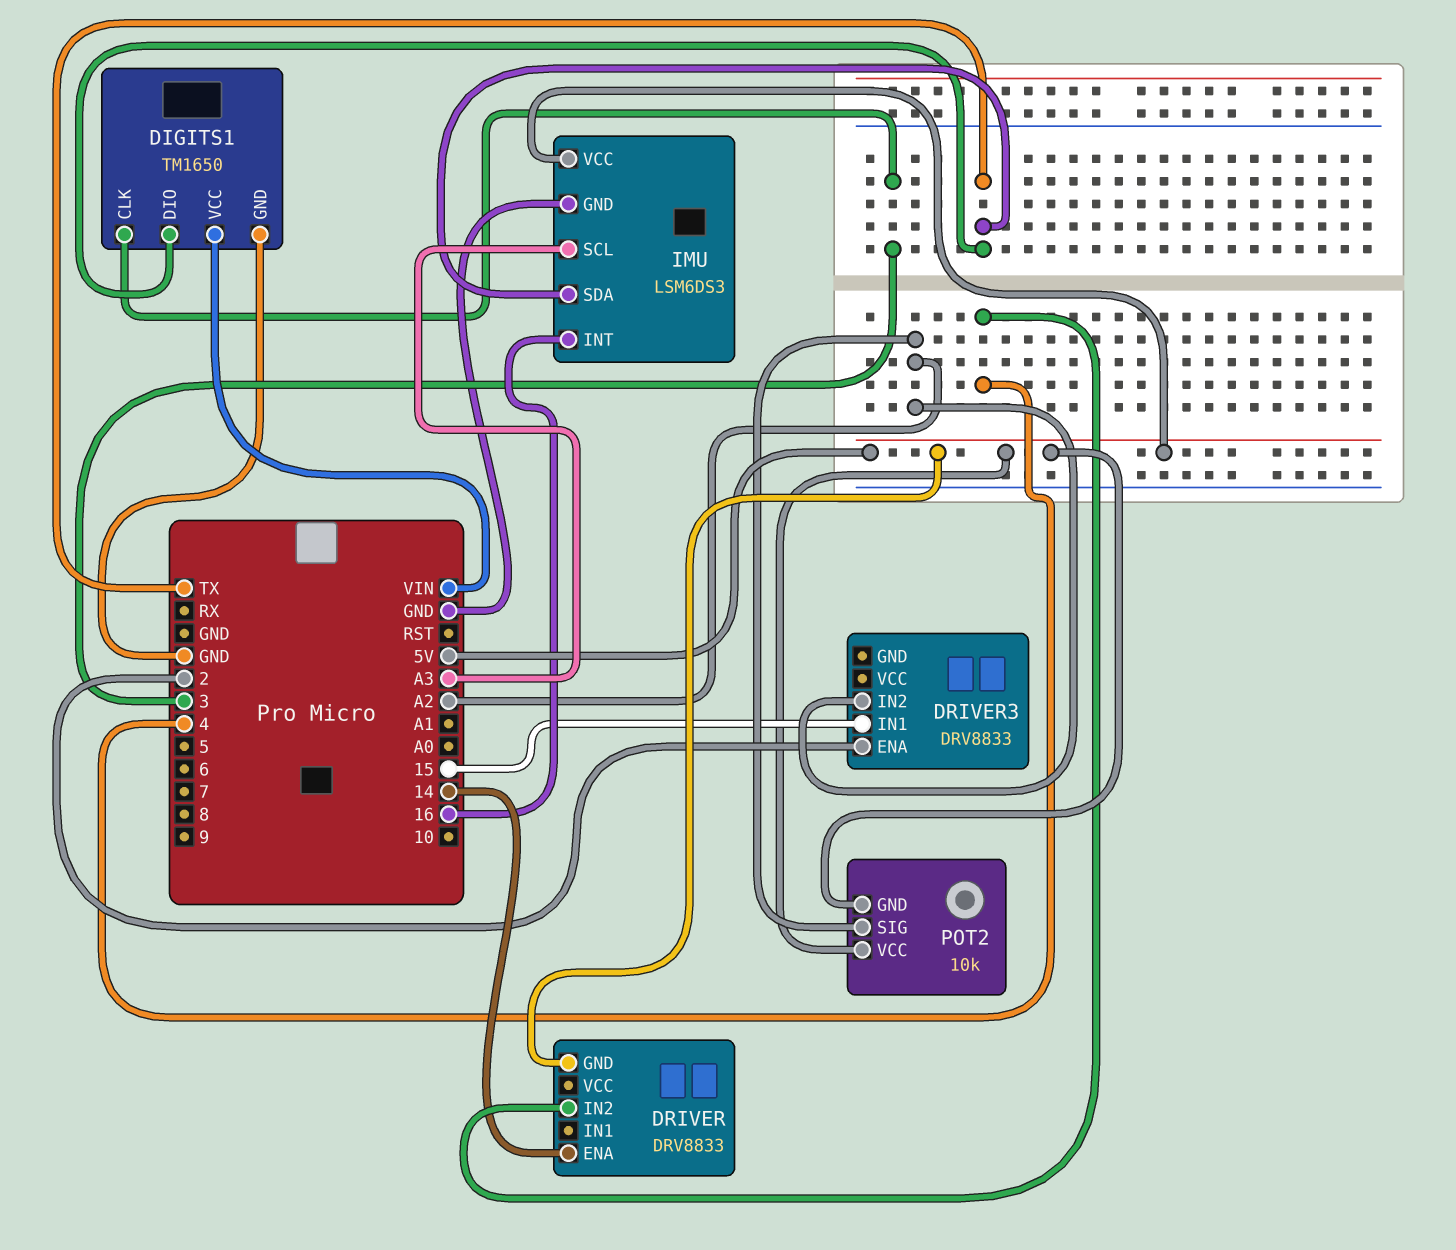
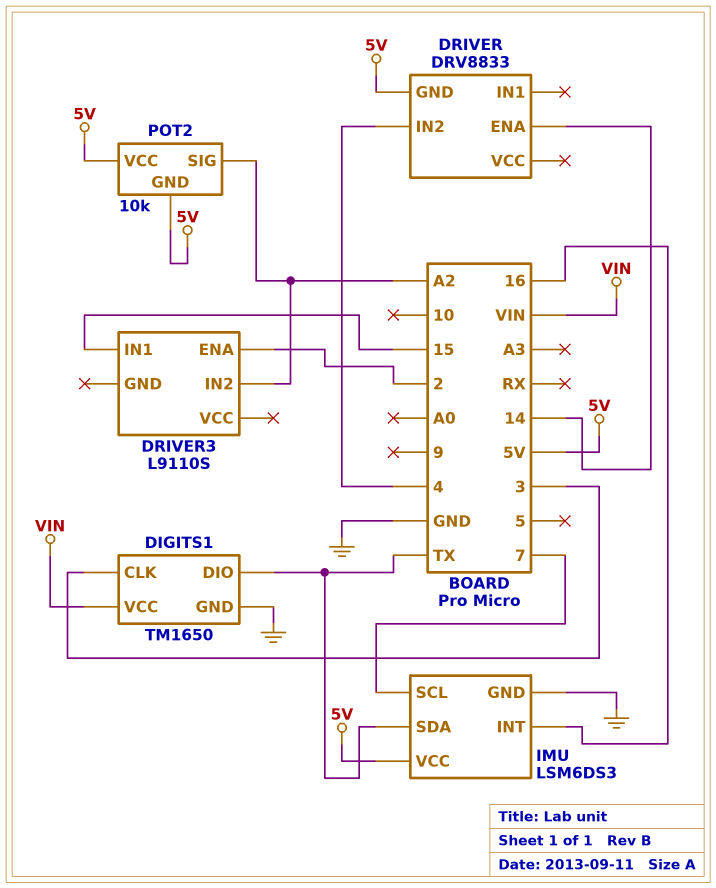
DRIVER3: DRV8833 -> L9110S
IMU pin SCL: A3 -> 7

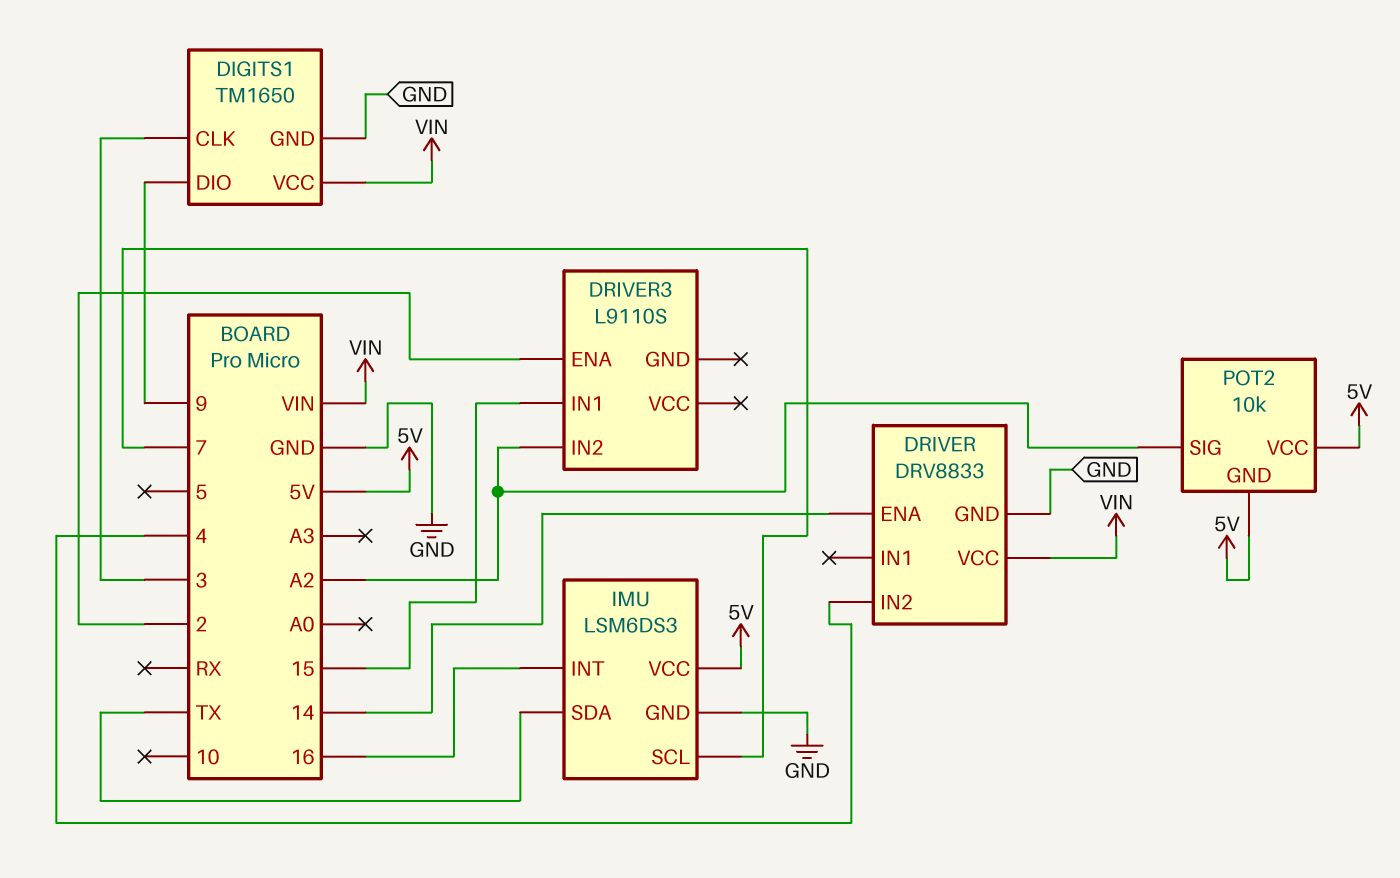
DIGITS1 pin DIO: TX -> 9
DRIVER pin GND: 5V -> GND
DRIVER pin VCC: none -> VIN

